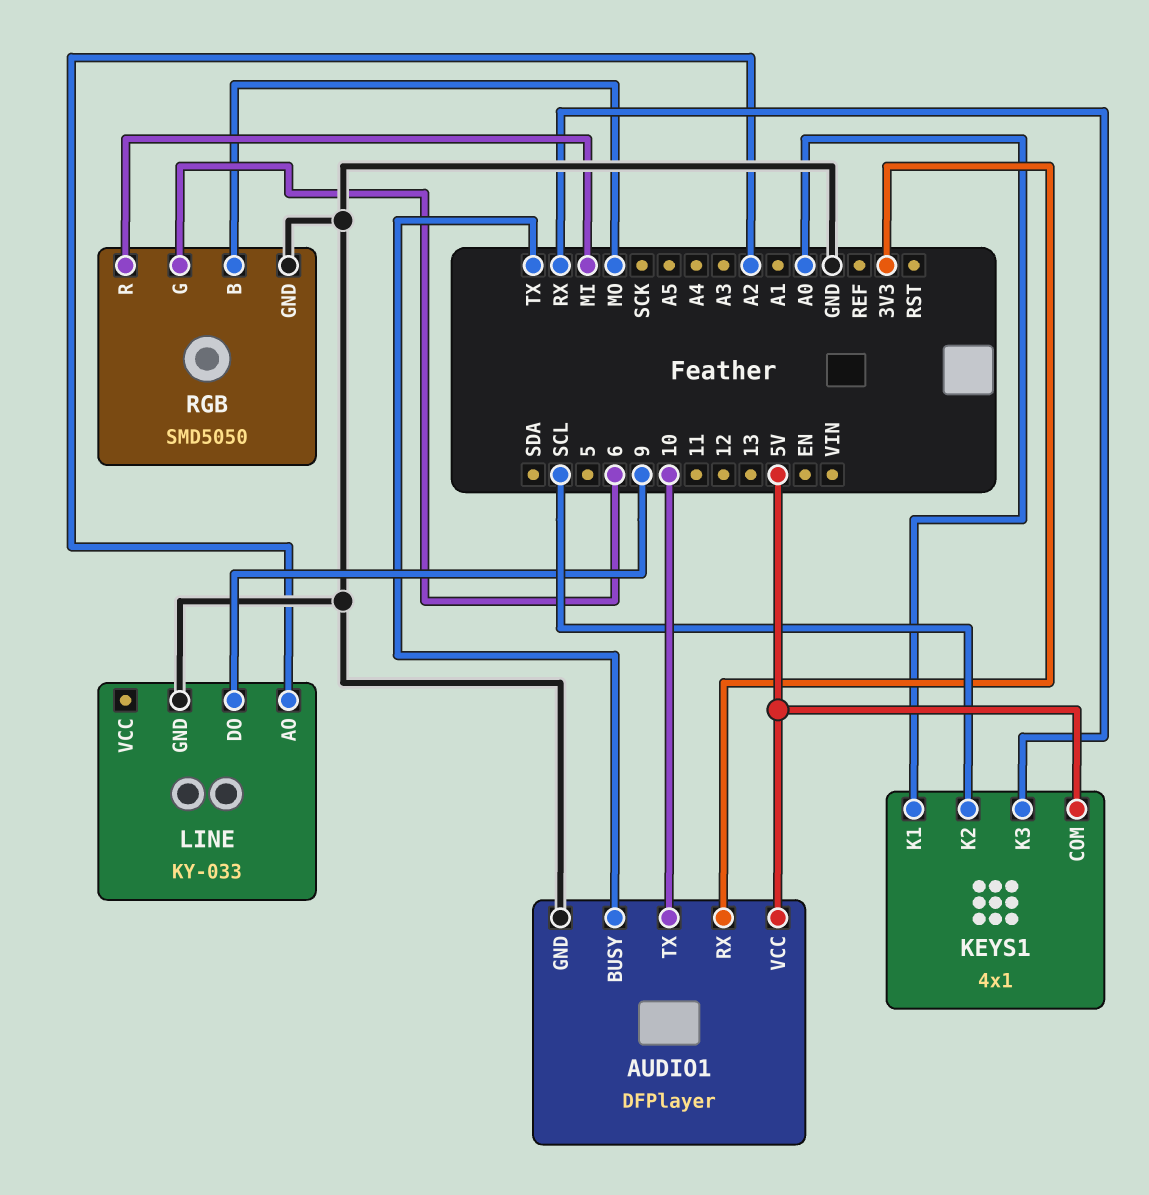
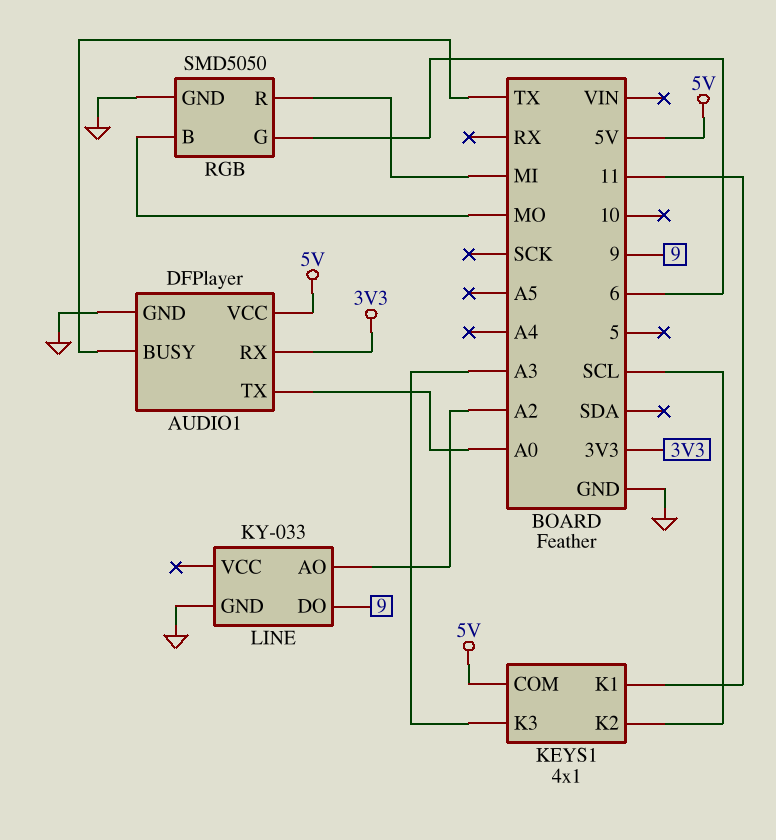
AUDIO1 pin TX: 10 -> A0
KEYS1 pin K1: A0 -> 11
KEYS1 pin K3: RX -> A3

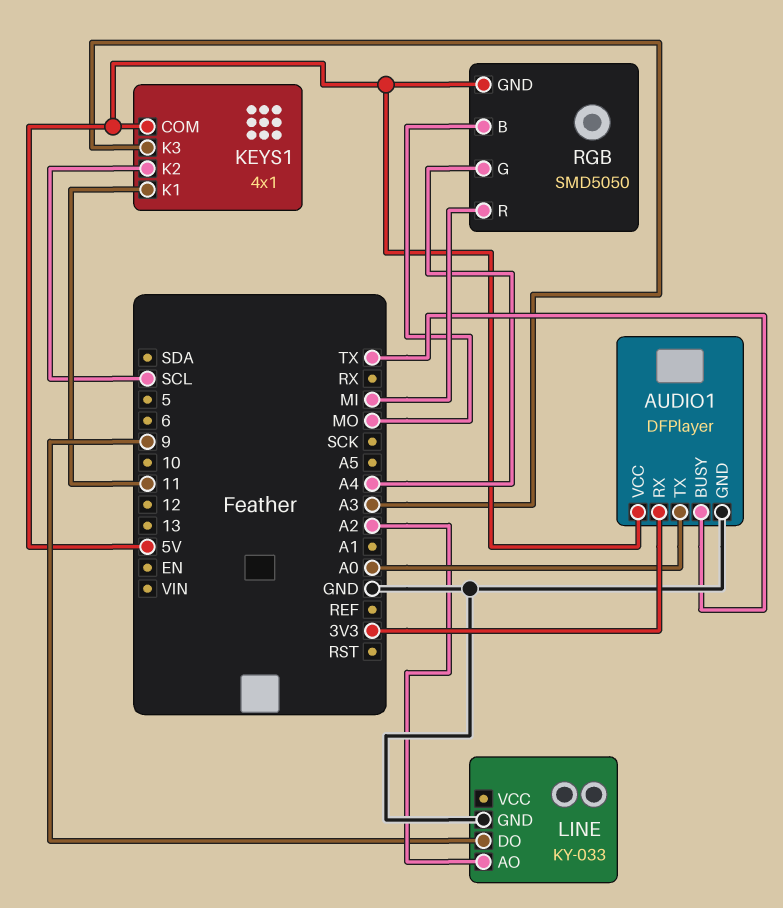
RGB pin G: 6 -> A4
RGB pin GND: GND -> 5V

